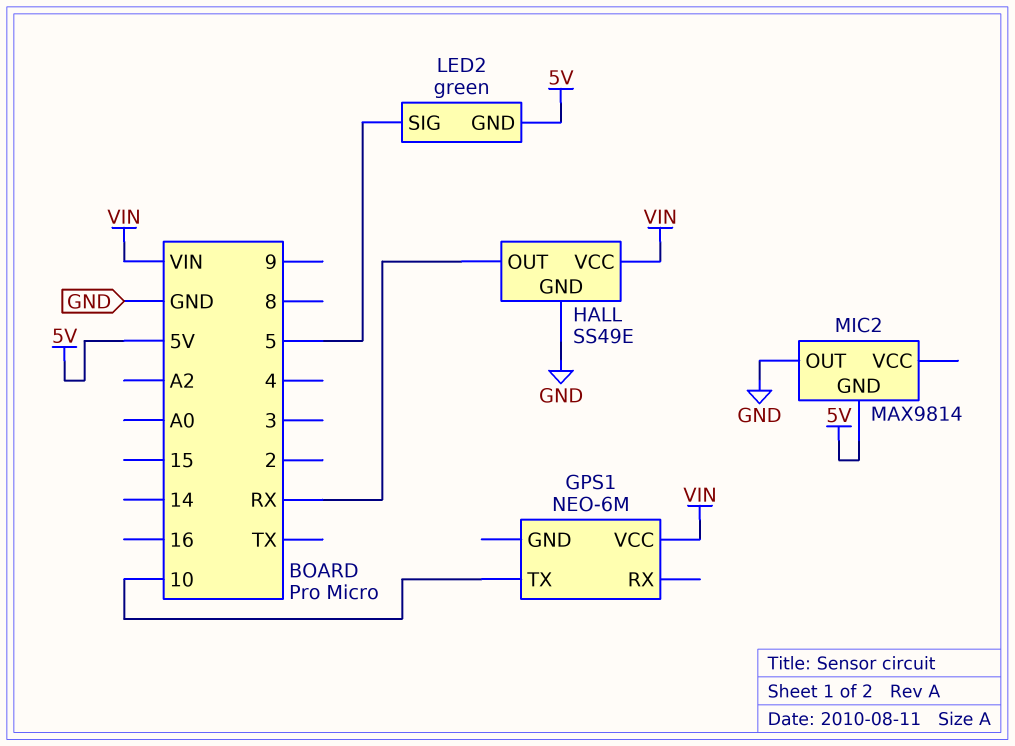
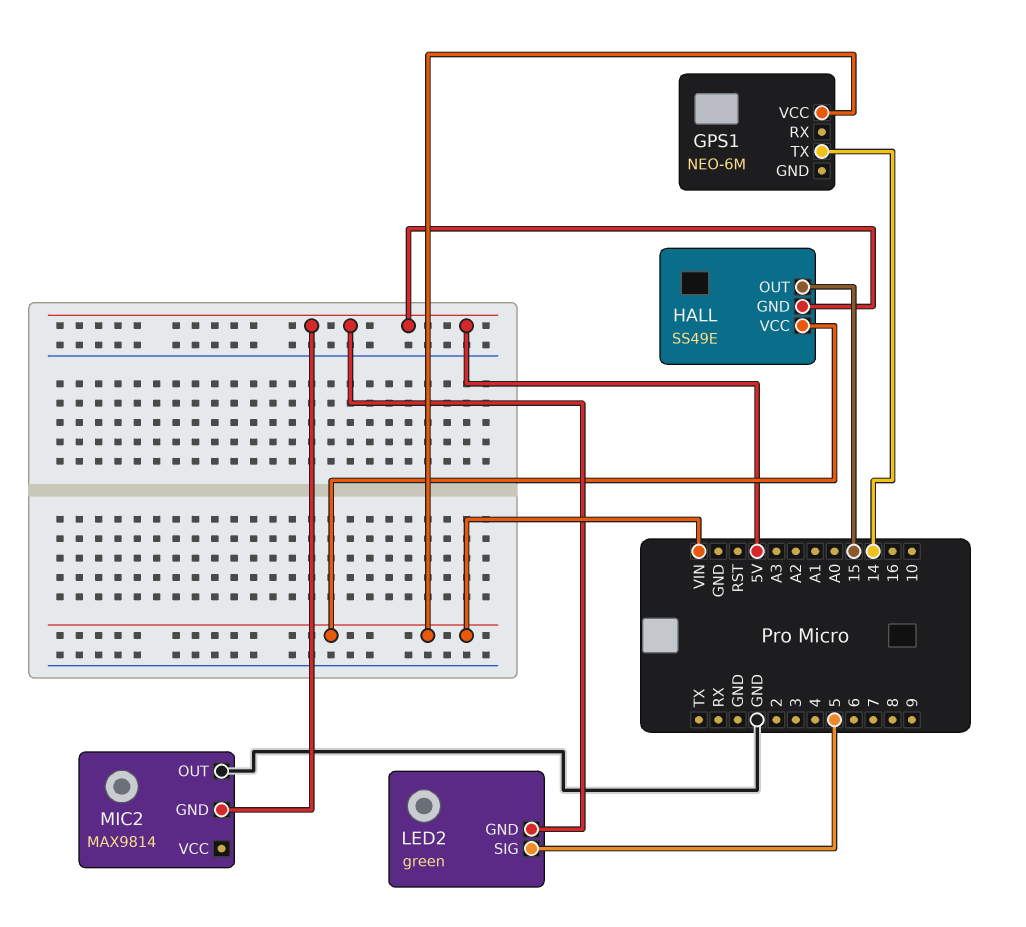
GPS1 pin TX: 10 -> 14
HALL pin GND: GND -> 5V
HALL pin OUT: RX -> 15

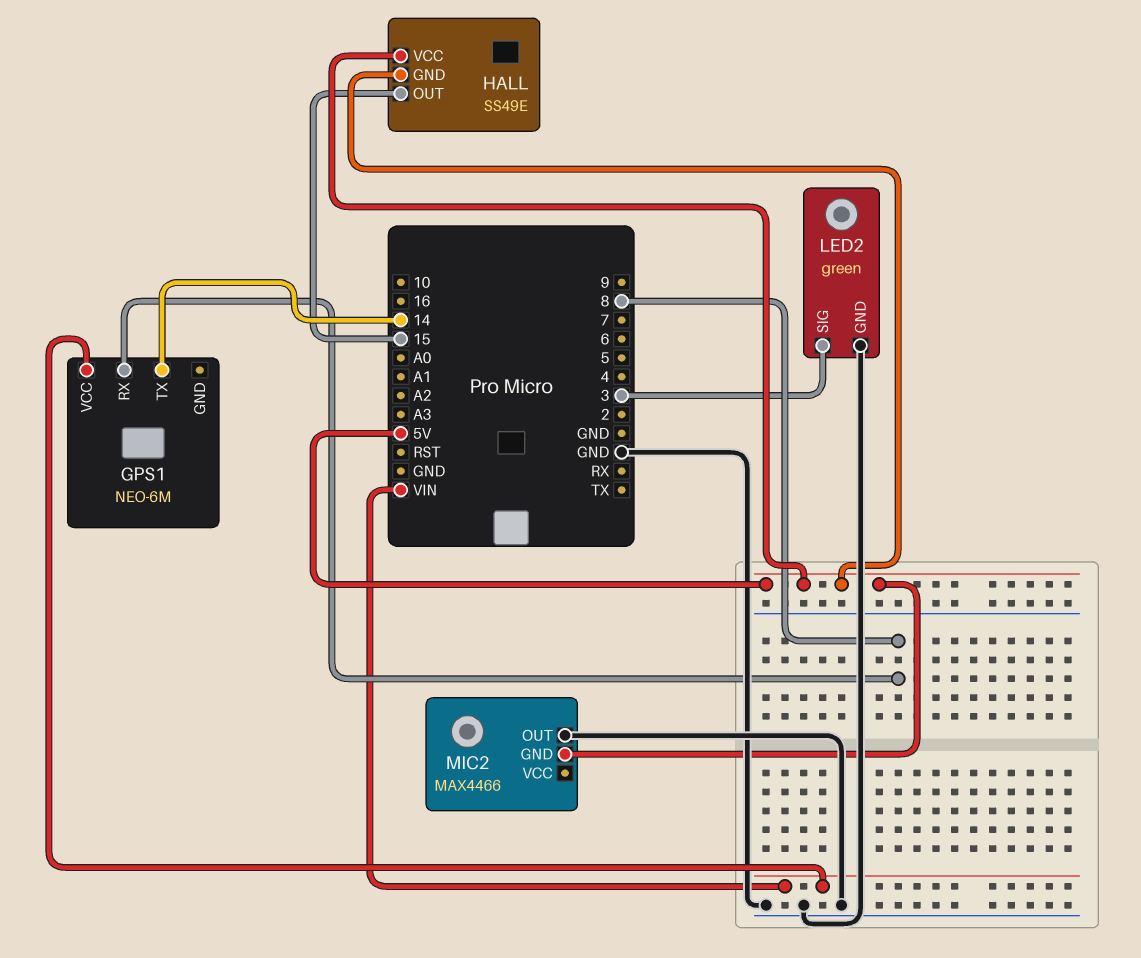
GPS1 pin RX: none -> 8
HALL pin VCC: VIN -> 5V
LED2 pin GND: 5V -> GND
LED2 pin SIG: 5 -> 3
MIC2: MAX9814 -> MAX4466

